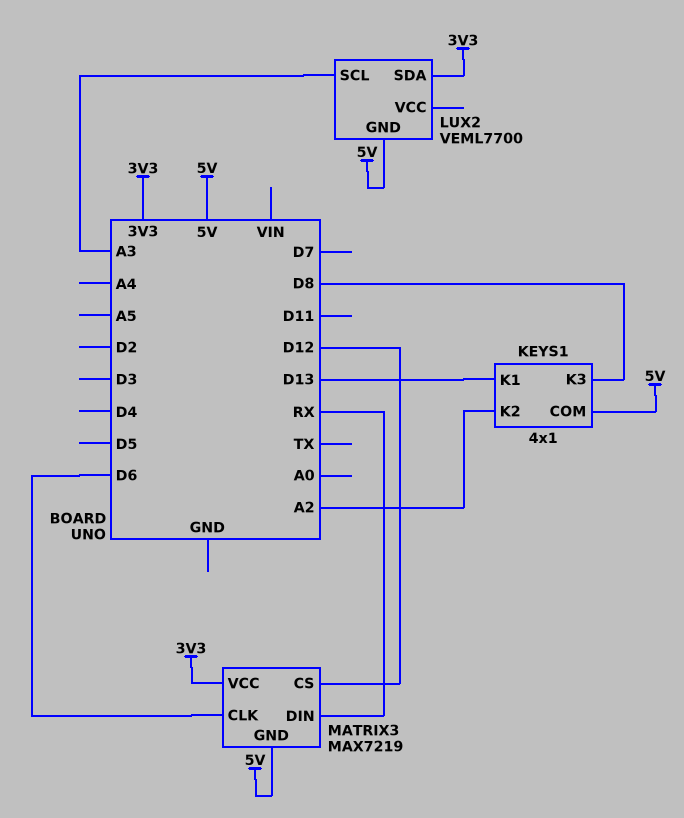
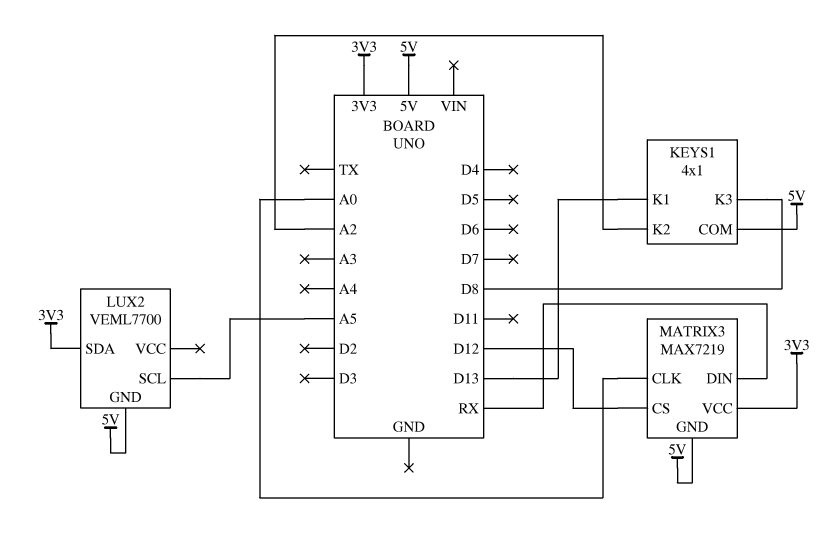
LUX2 pin SCL: A3 -> A5
MATRIX3 pin CLK: D6 -> A0

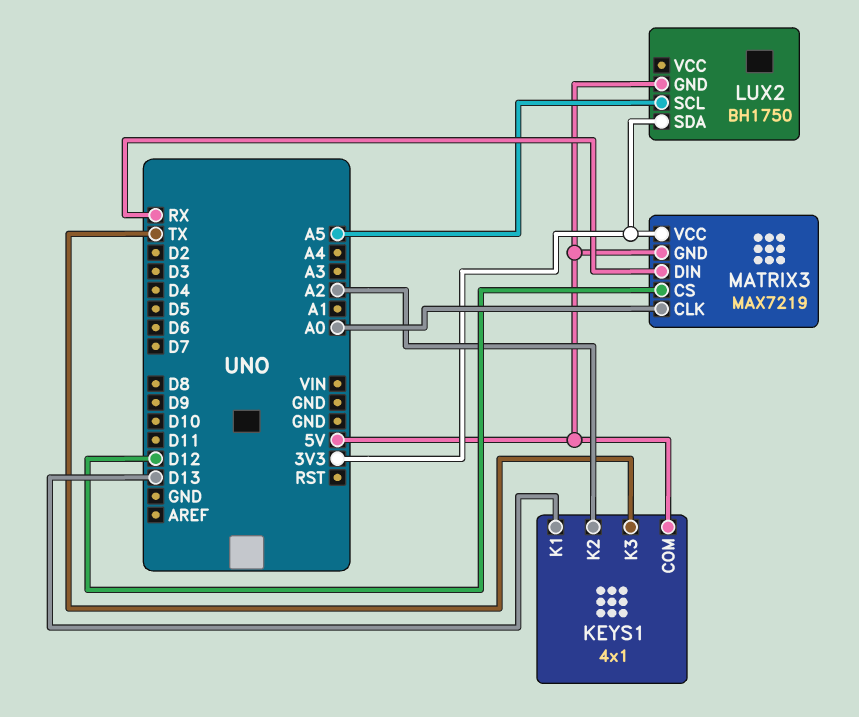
KEYS1 pin K3: D8 -> TX
LUX2: VEML7700 -> BH1750

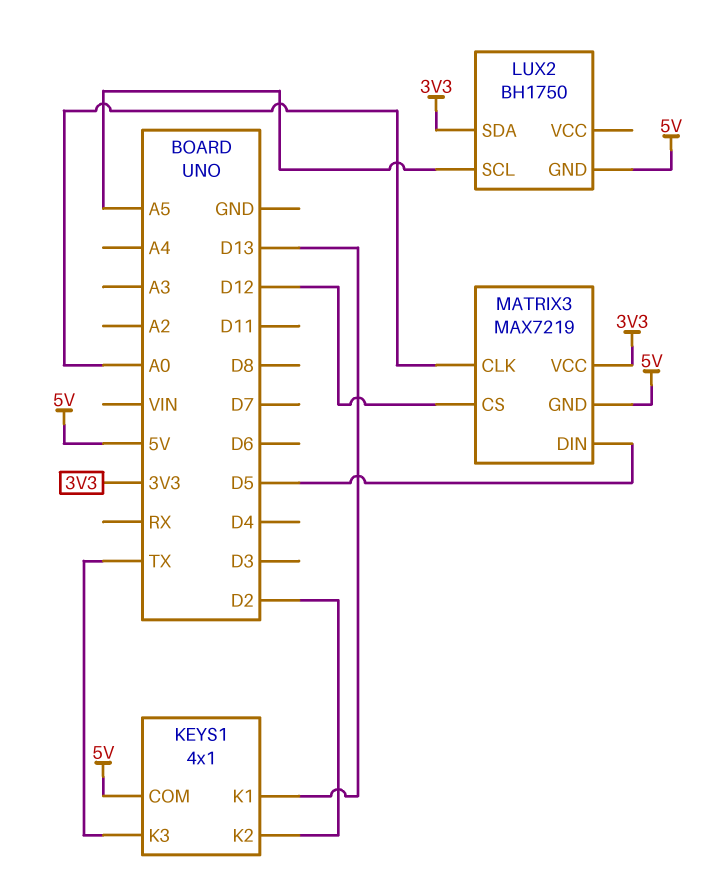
KEYS1 pin K2: A2 -> D2
MATRIX3 pin DIN: RX -> D5

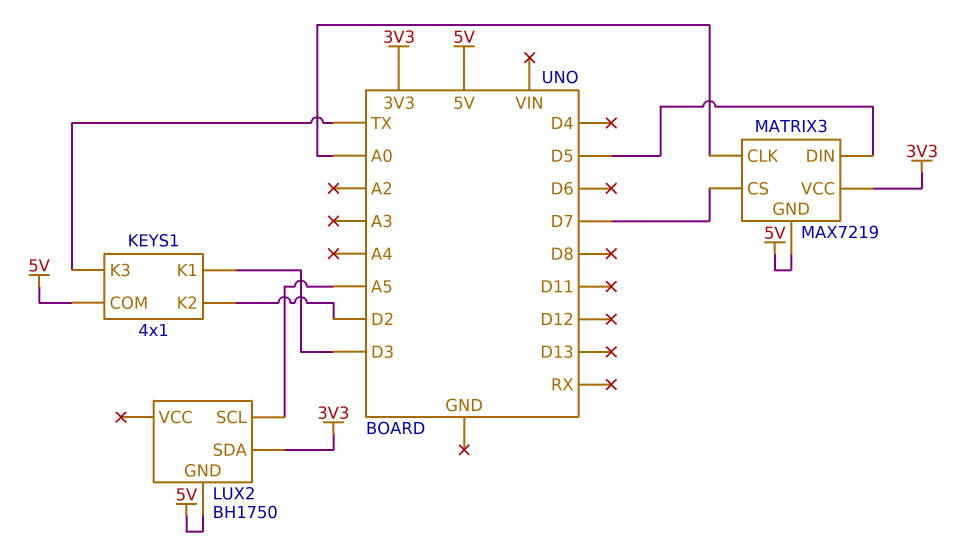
KEYS1 pin K1: D13 -> D3
MATRIX3 pin CS: D12 -> D7

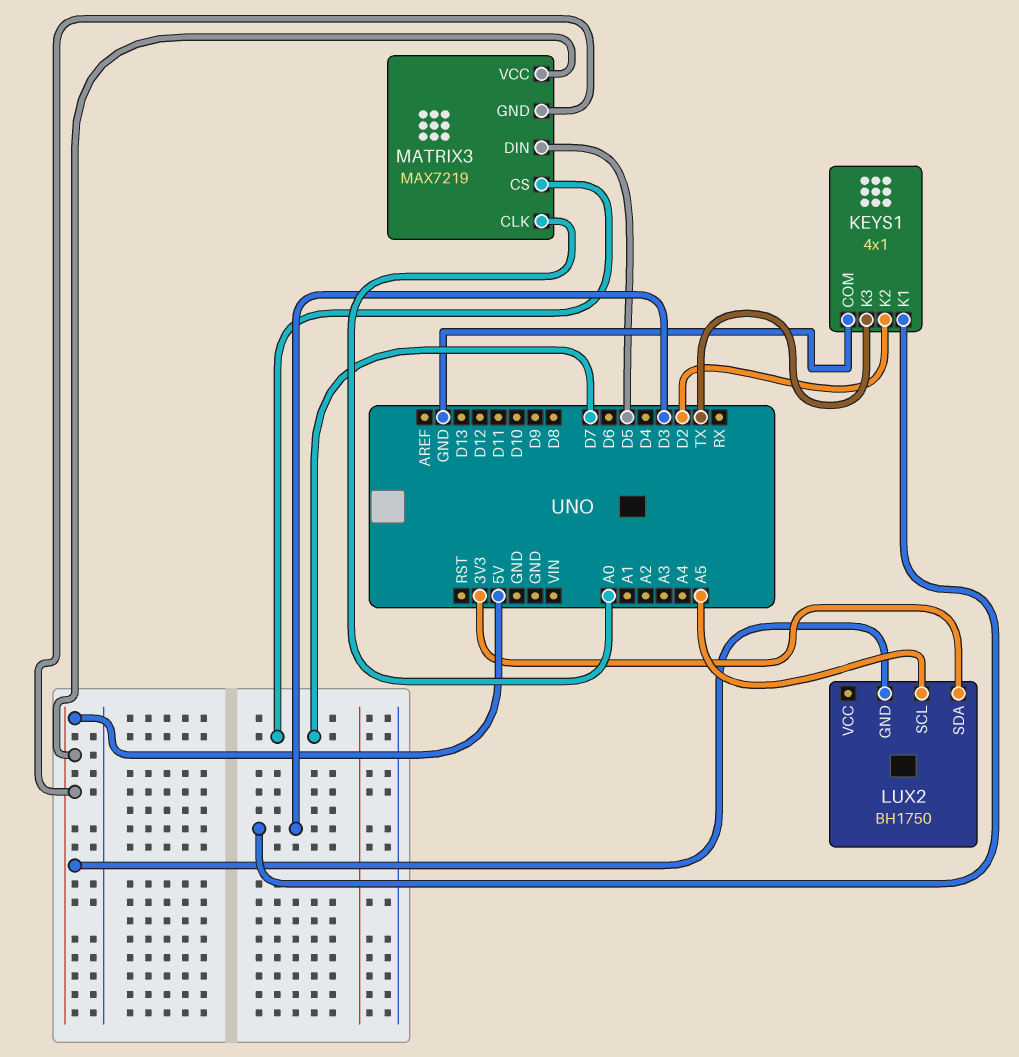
KEYS1 pin COM: 5V -> GND
MATRIX3 pin VCC: 3V3 -> 5V

